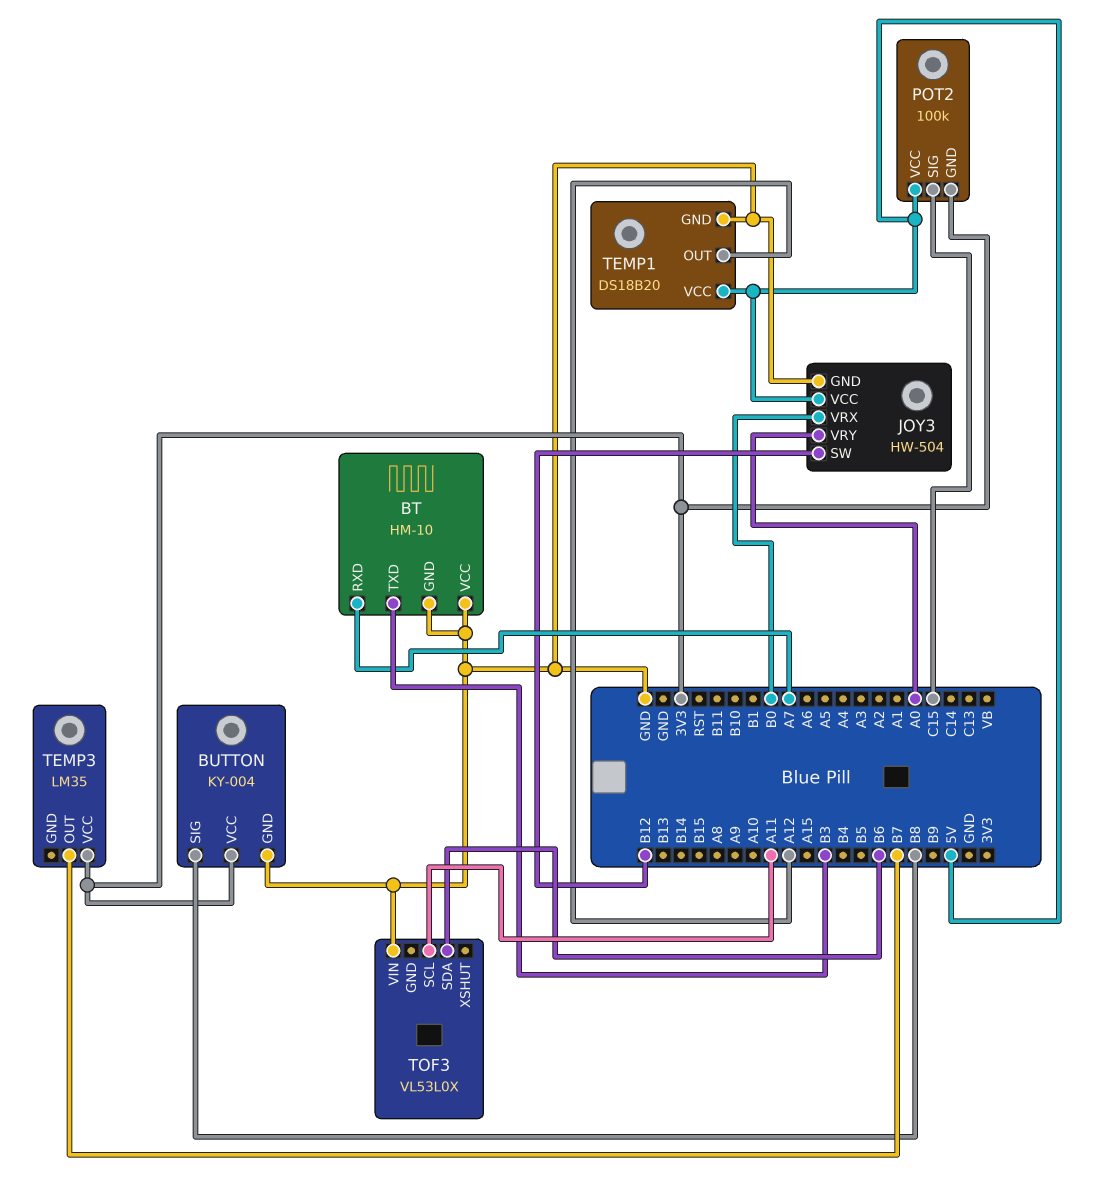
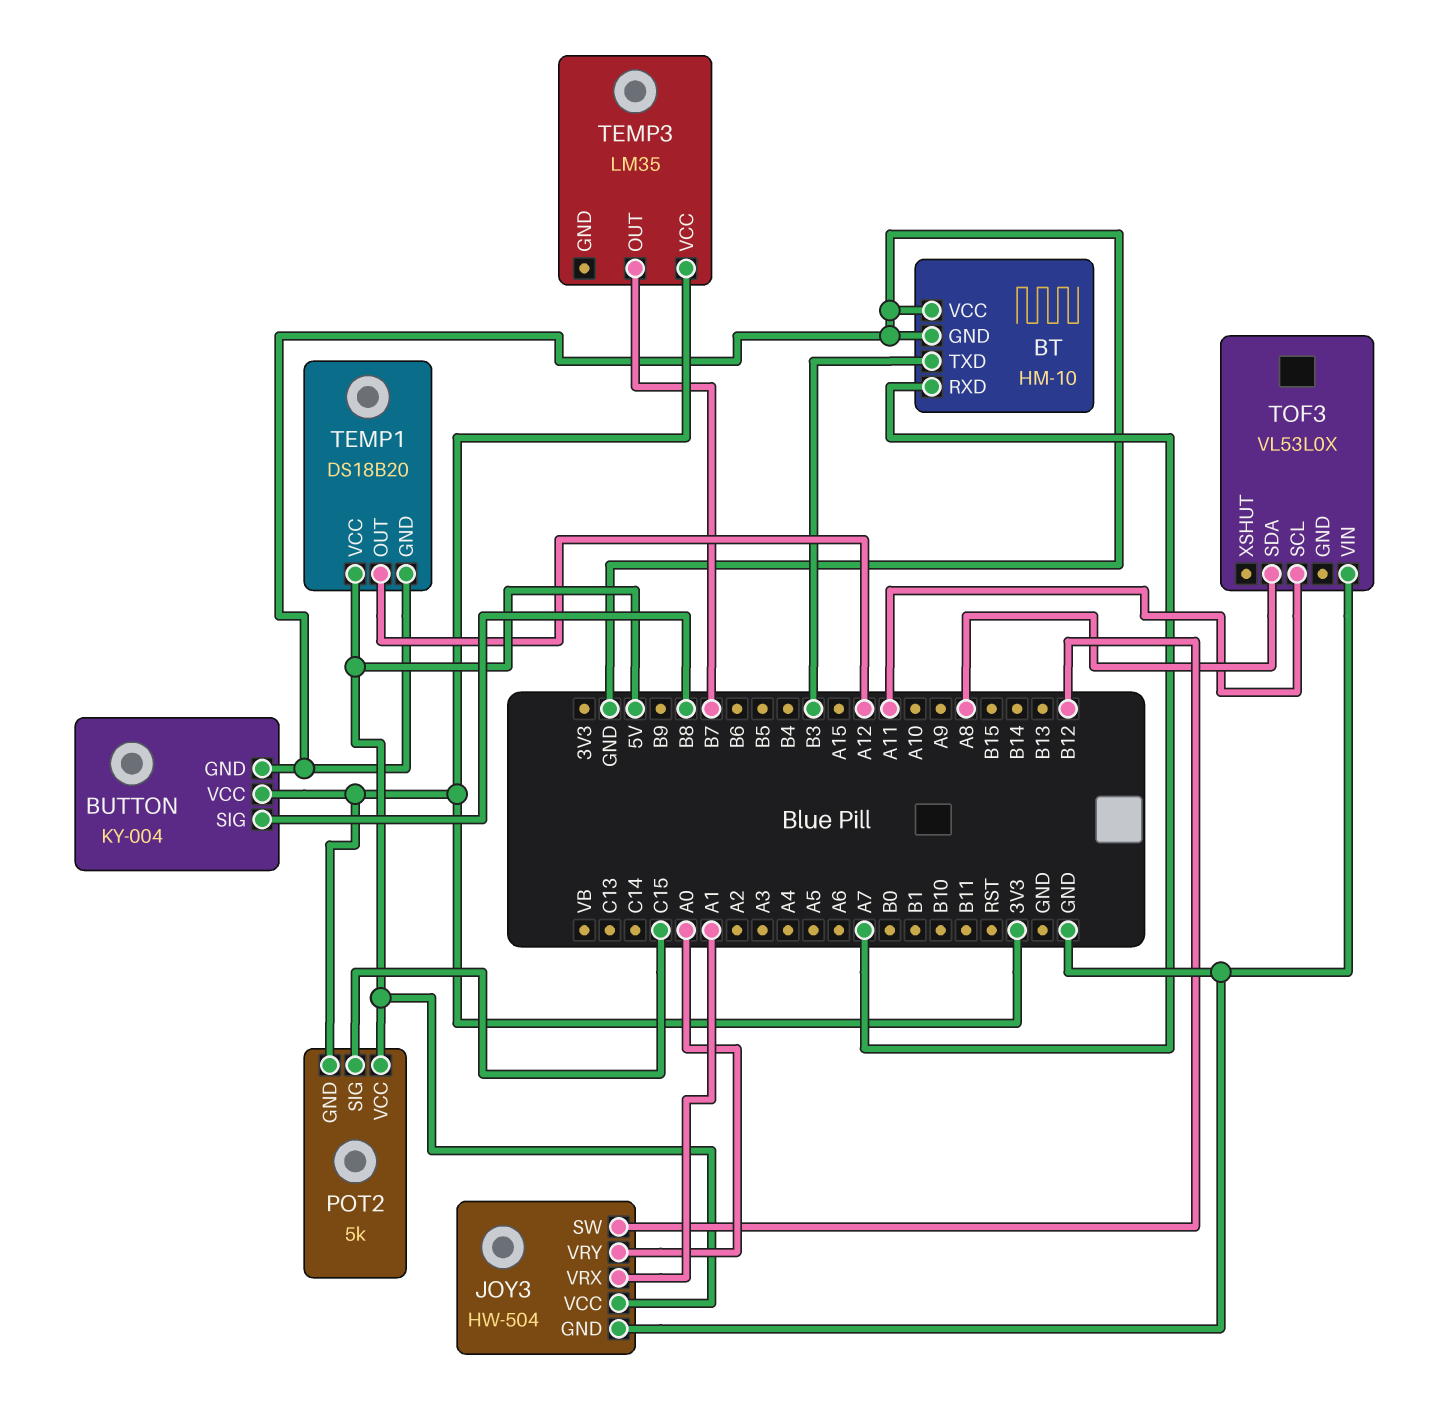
JOY3 pin VRX: B0 -> A1
POT2: 100k -> 5k
TOF3 pin SDA: B6 -> A8

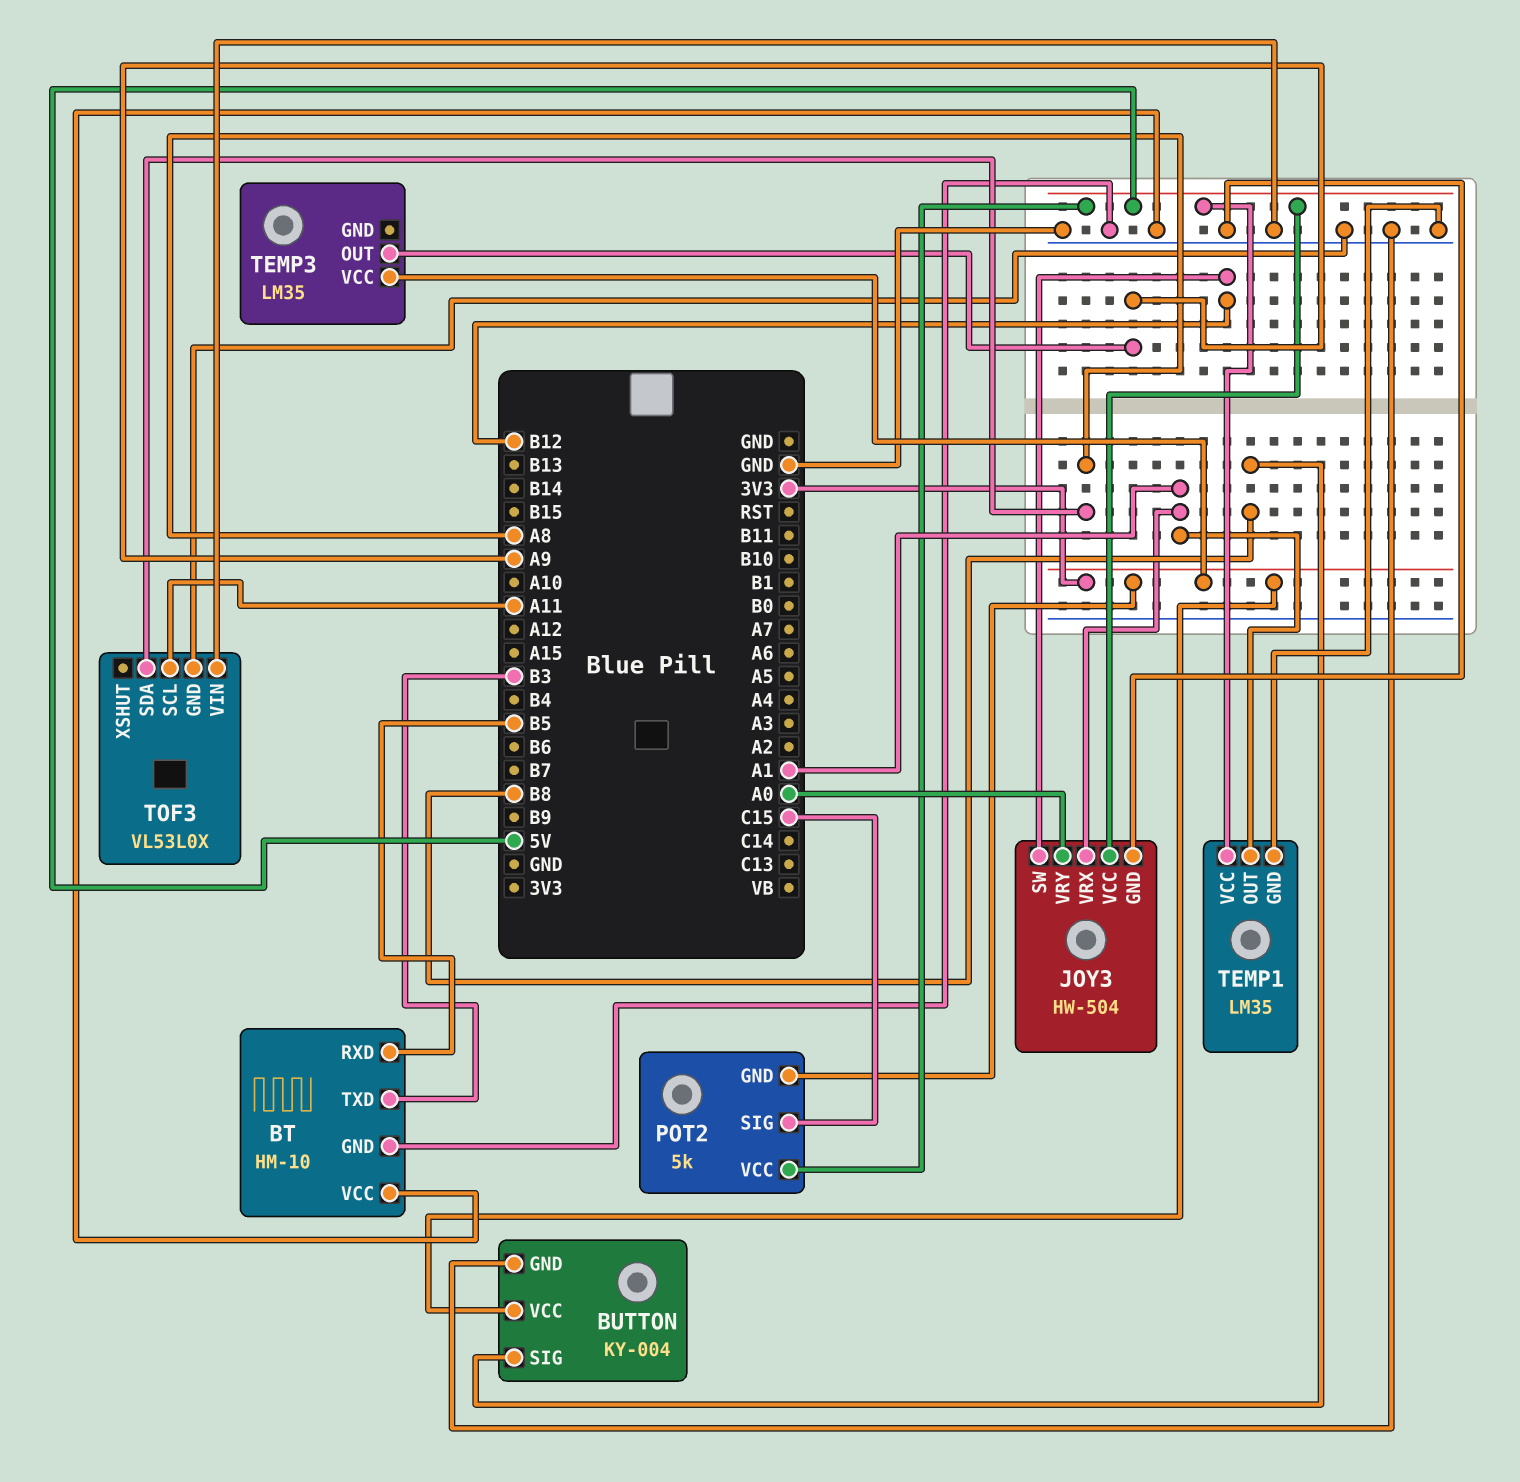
BT pin RXD: A7 -> B5
TEMP1: DS18B20 -> LM35
TEMP1 pin OUT: A12 -> A1
TEMP3 pin OUT: B7 -> A9
TOF3 pin GND: none -> GND

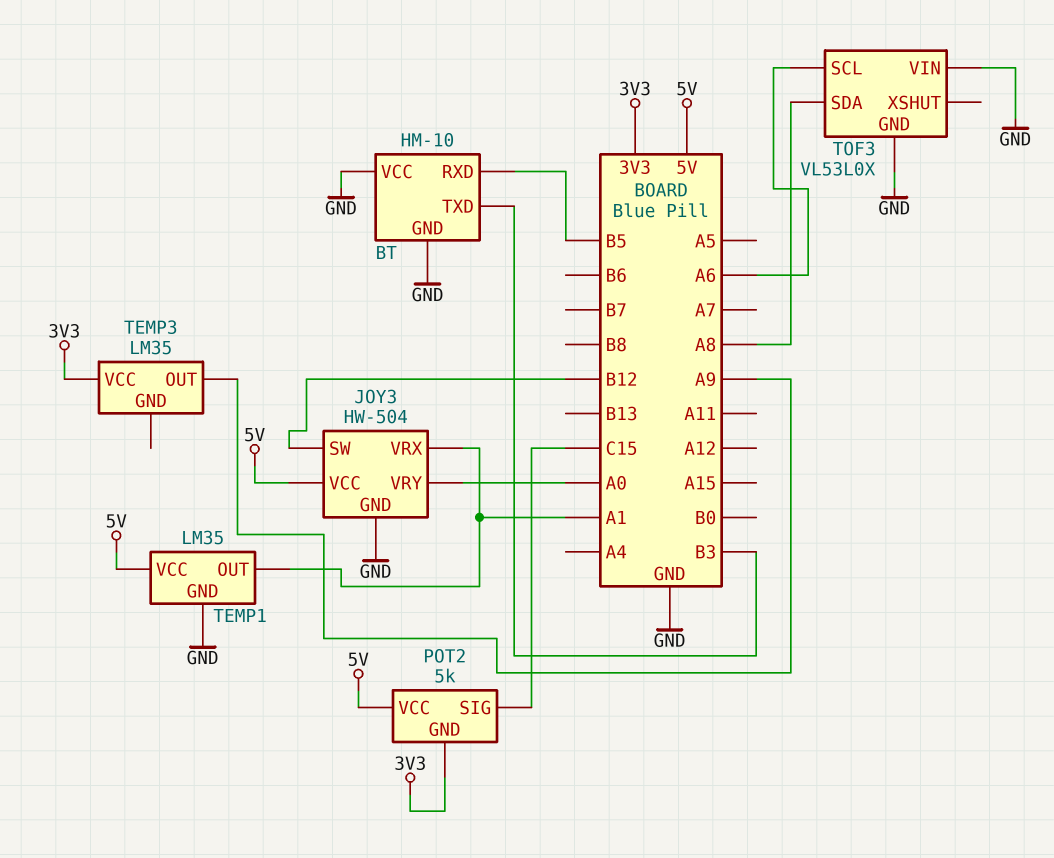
BUTTON: KY-004 -> none
BUTTON pin GND: GND -> none
BUTTON pin SIG: B8 -> none
BUTTON pin VCC: 3V3 -> none
TOF3 pin SCL: A11 -> A6

